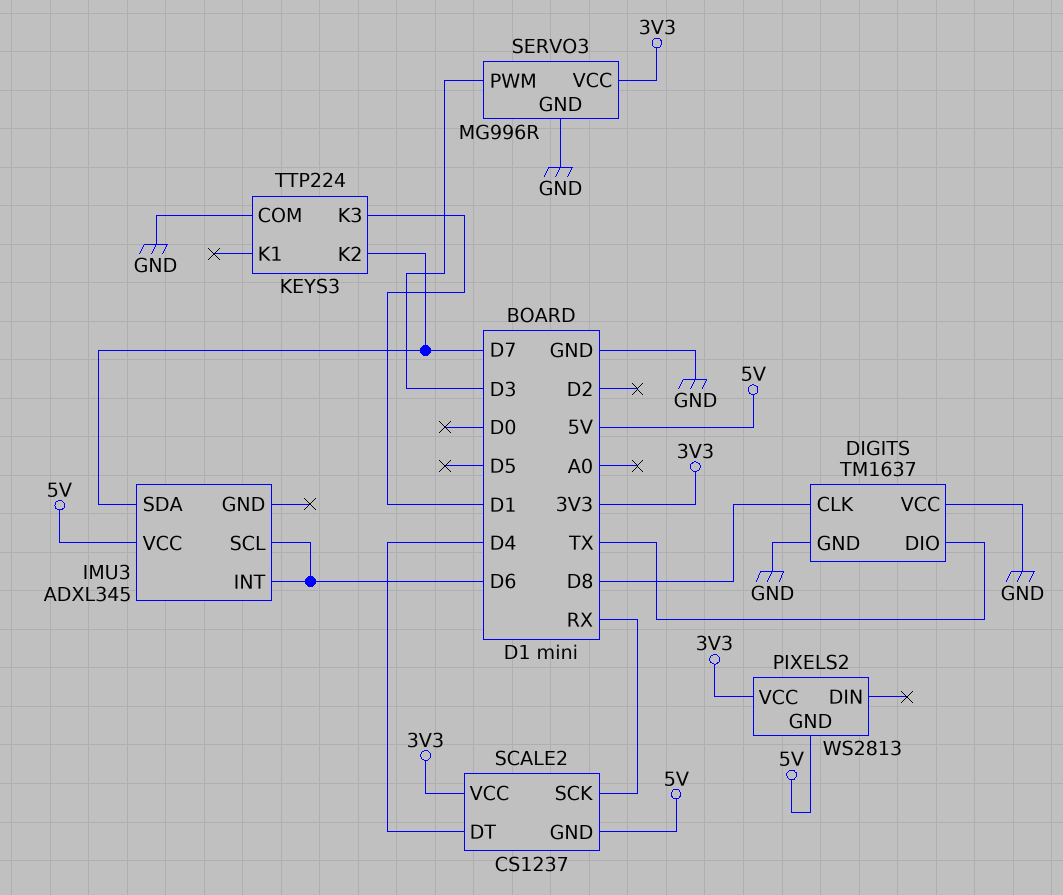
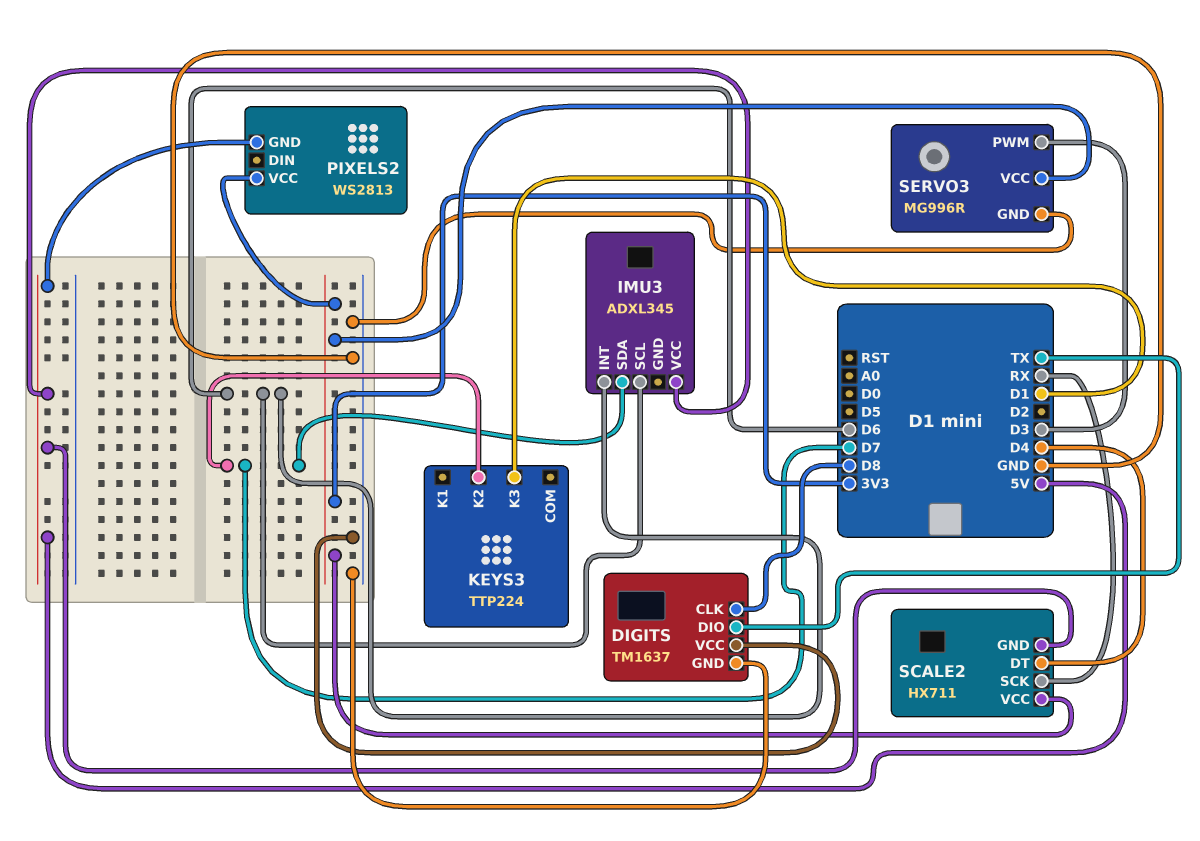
KEYS3 pin COM: GND -> none
SCALE2: CS1237 -> HX711

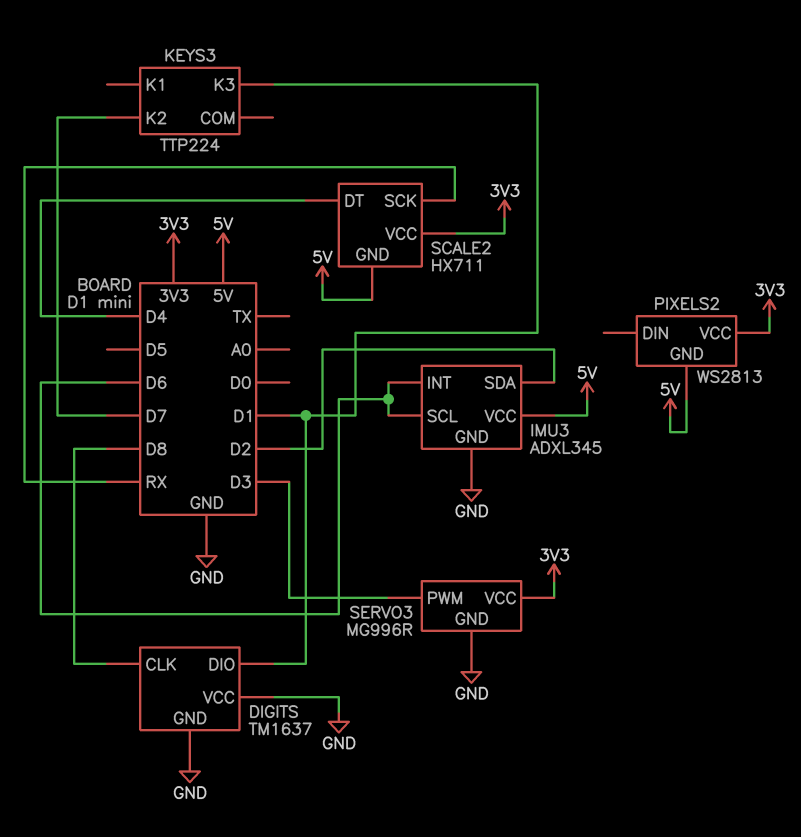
DIGITS pin DIO: TX -> D1
IMU3 pin GND: none -> GND
IMU3 pin SDA: D7 -> D2

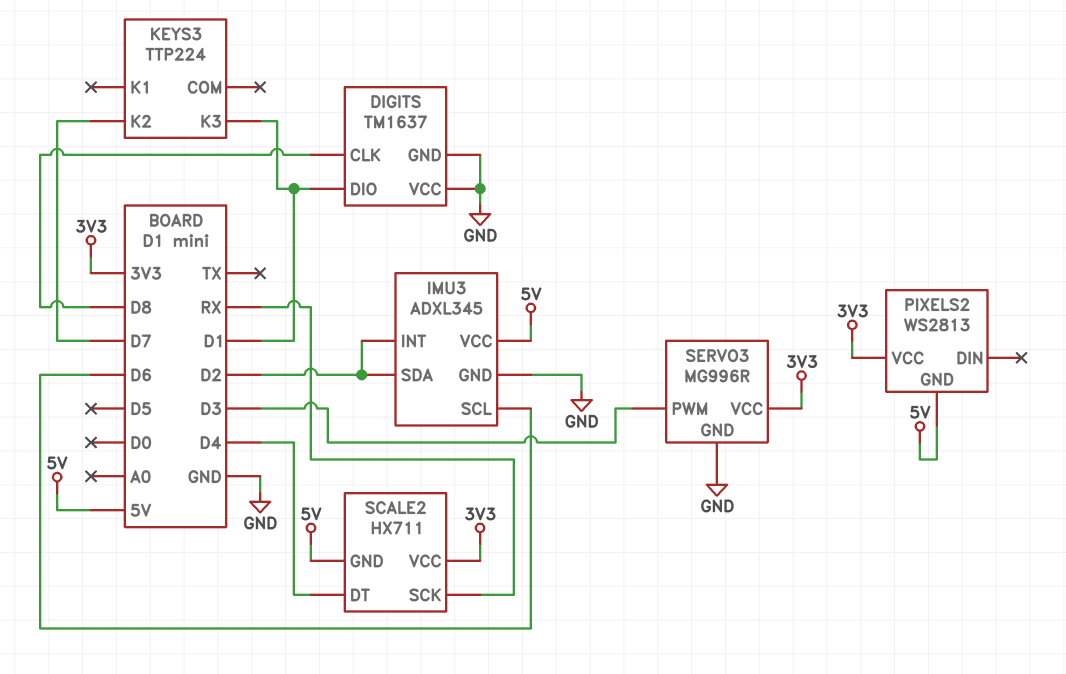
IMU3 pin INT: D6 -> D2

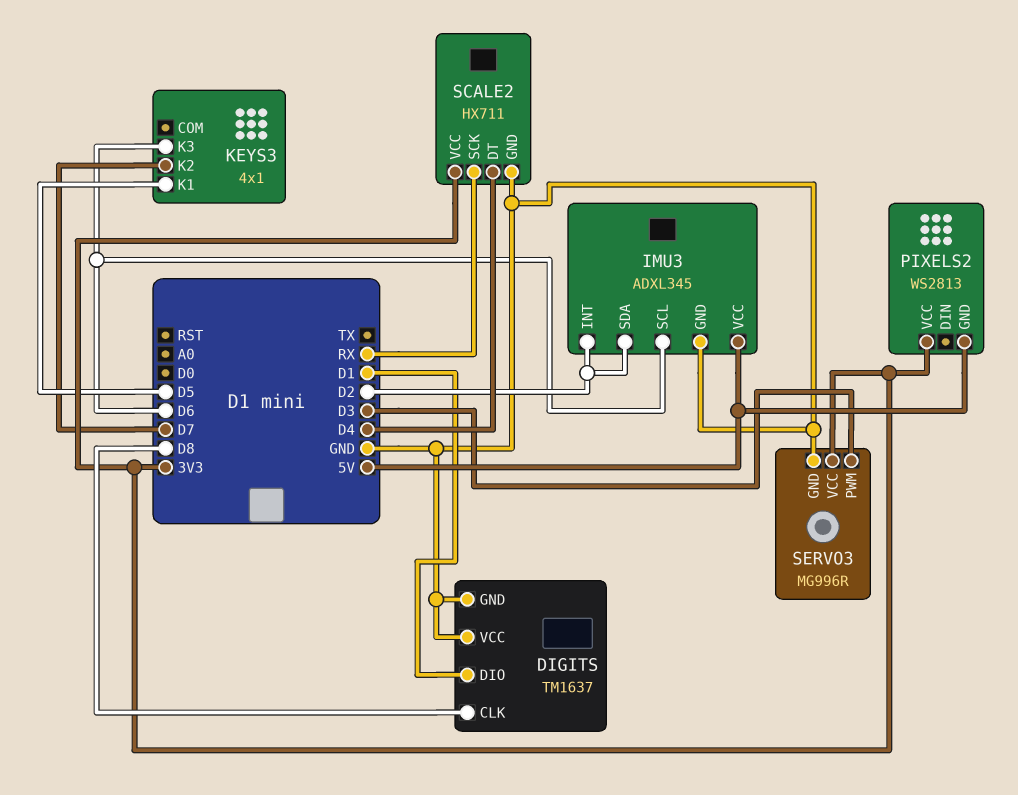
KEYS3: TTP224 -> 4x1
KEYS3 pin K1: none -> D5
KEYS3 pin K3: D1 -> D6
SCALE2 pin GND: 5V -> GND

